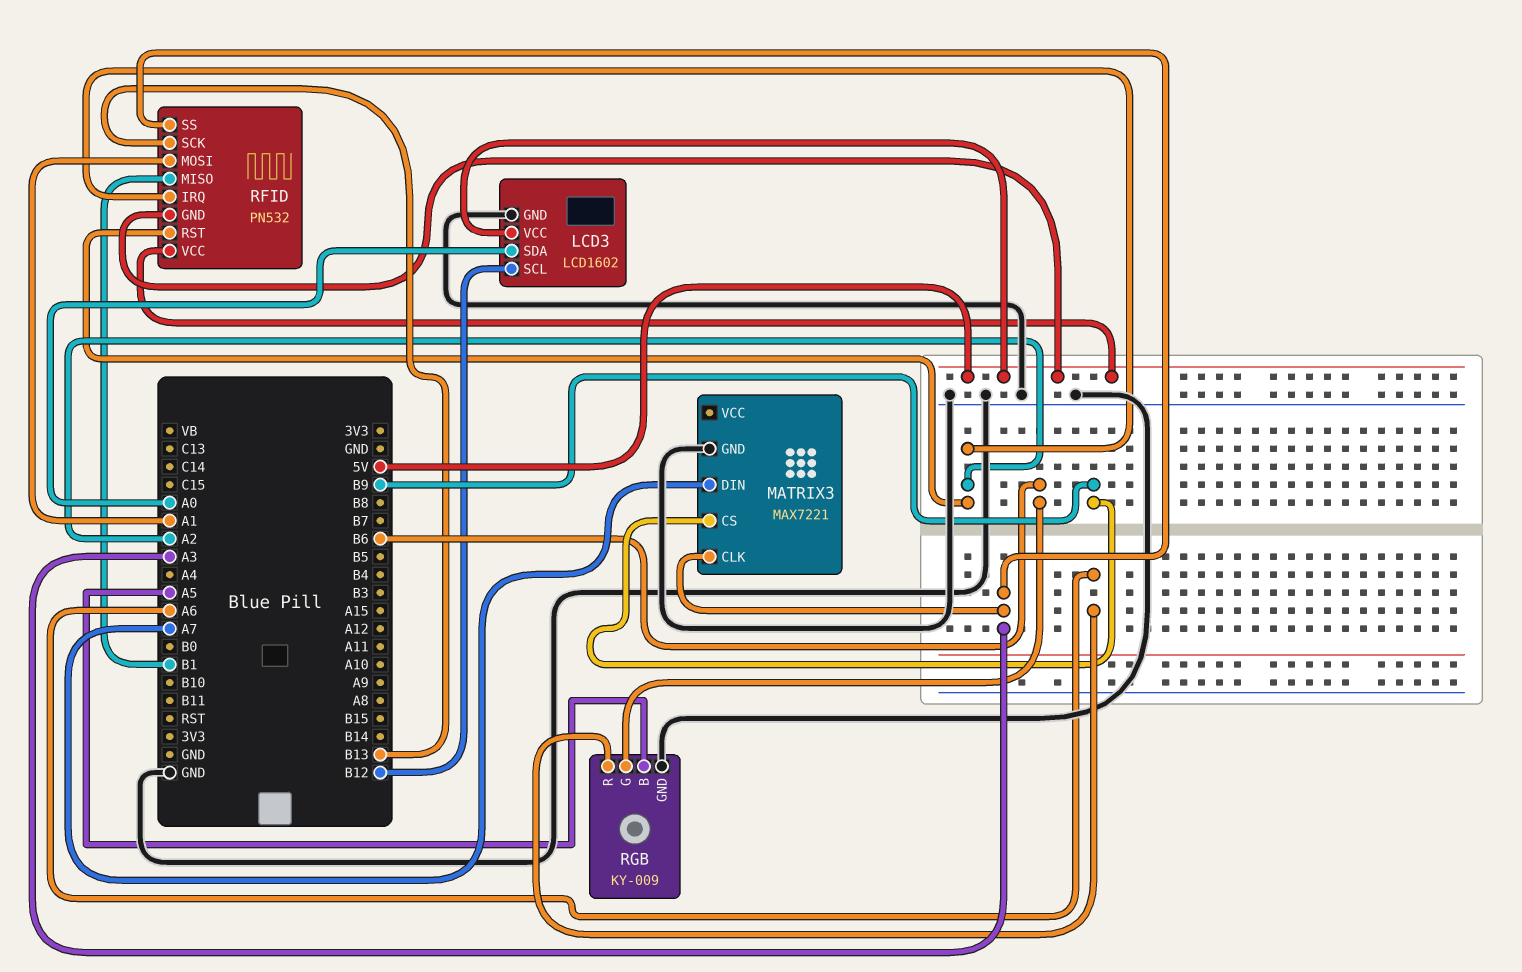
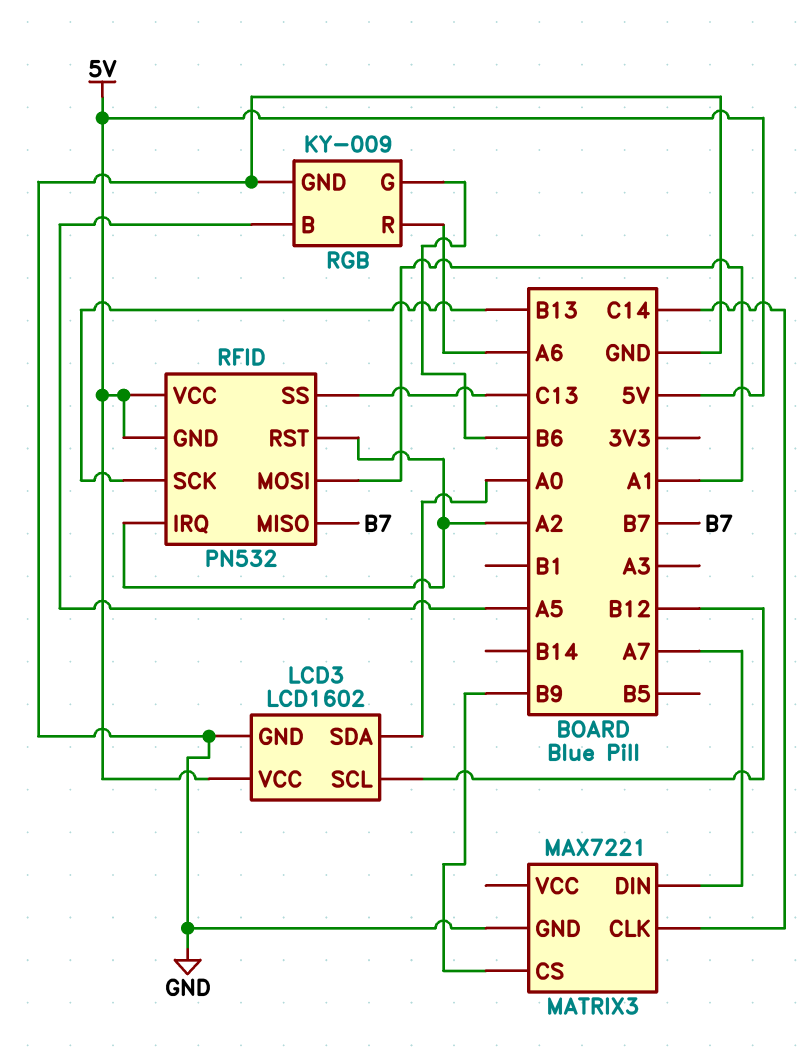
MATRIX3 pin CLK: A3 -> C14
RFID pin MISO: B1 -> B7
RFID pin SS: A3 -> C13

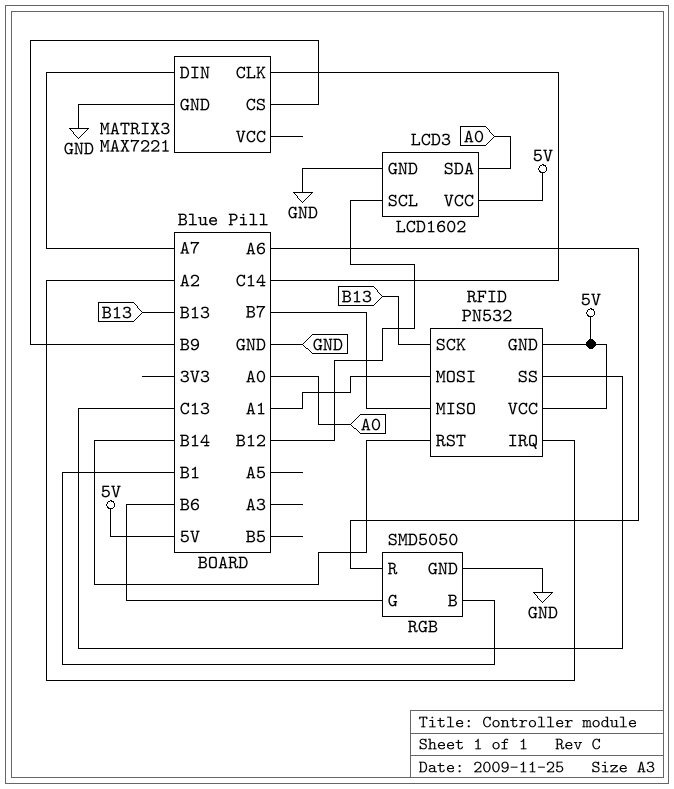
RFID pin RST: A2 -> B14
RGB: KY-009 -> SMD5050
RGB pin B: A5 -> B1

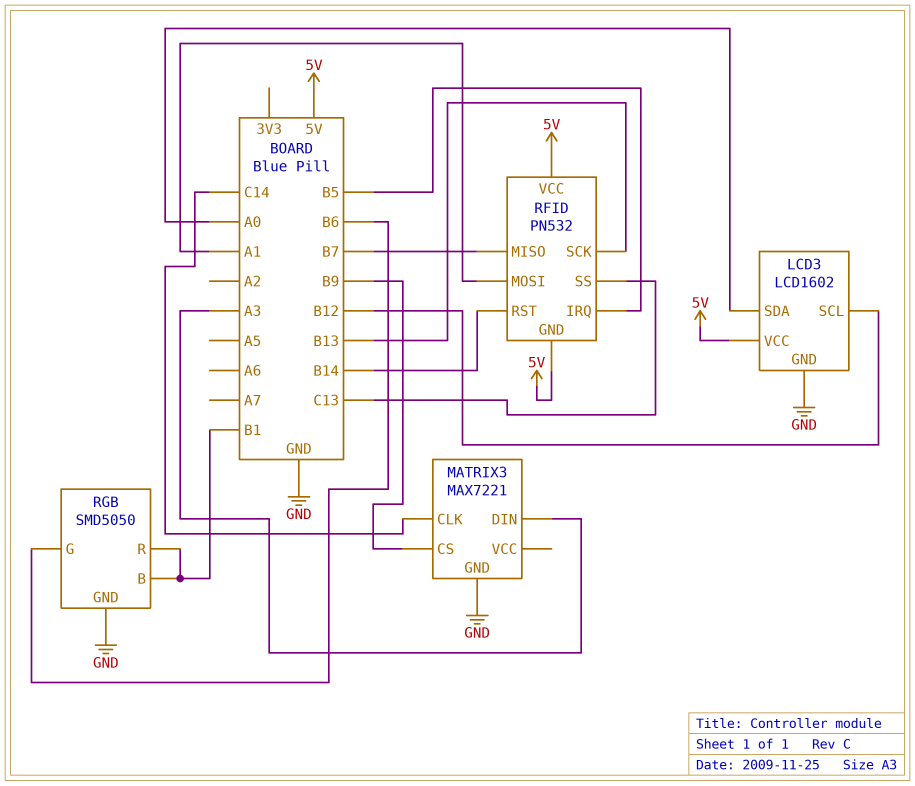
MATRIX3 pin DIN: A7 -> A3
RFID pin IRQ: A2 -> B5
RGB pin R: A6 -> B1

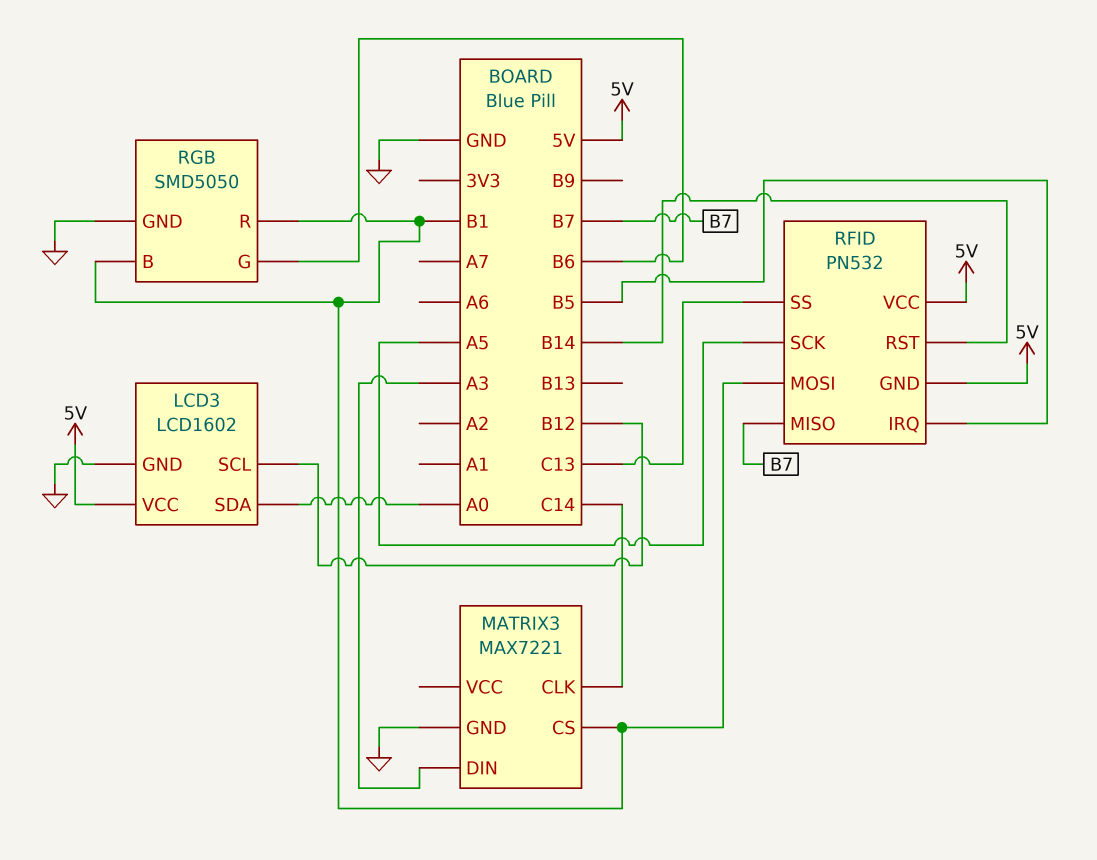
MATRIX3 pin CS: B9 -> B1
RFID pin MOSI: A1 -> B1
RFID pin SCK: B13 -> A5

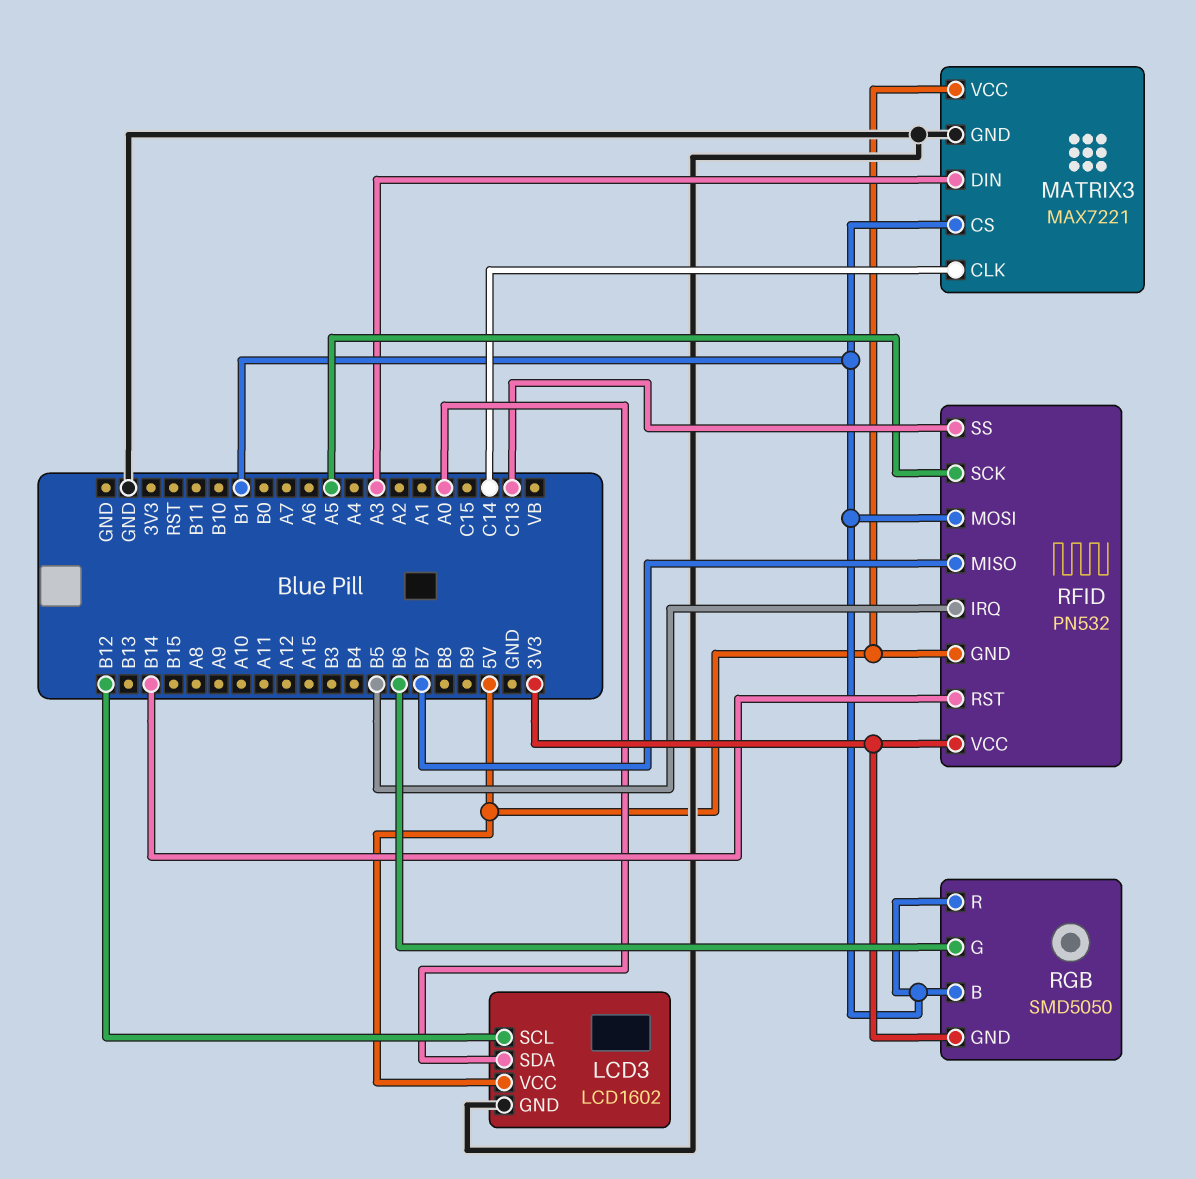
MATRIX3 pin VCC: none -> 5V
RFID pin VCC: 5V -> 3V3
RGB pin GND: GND -> 3V3

